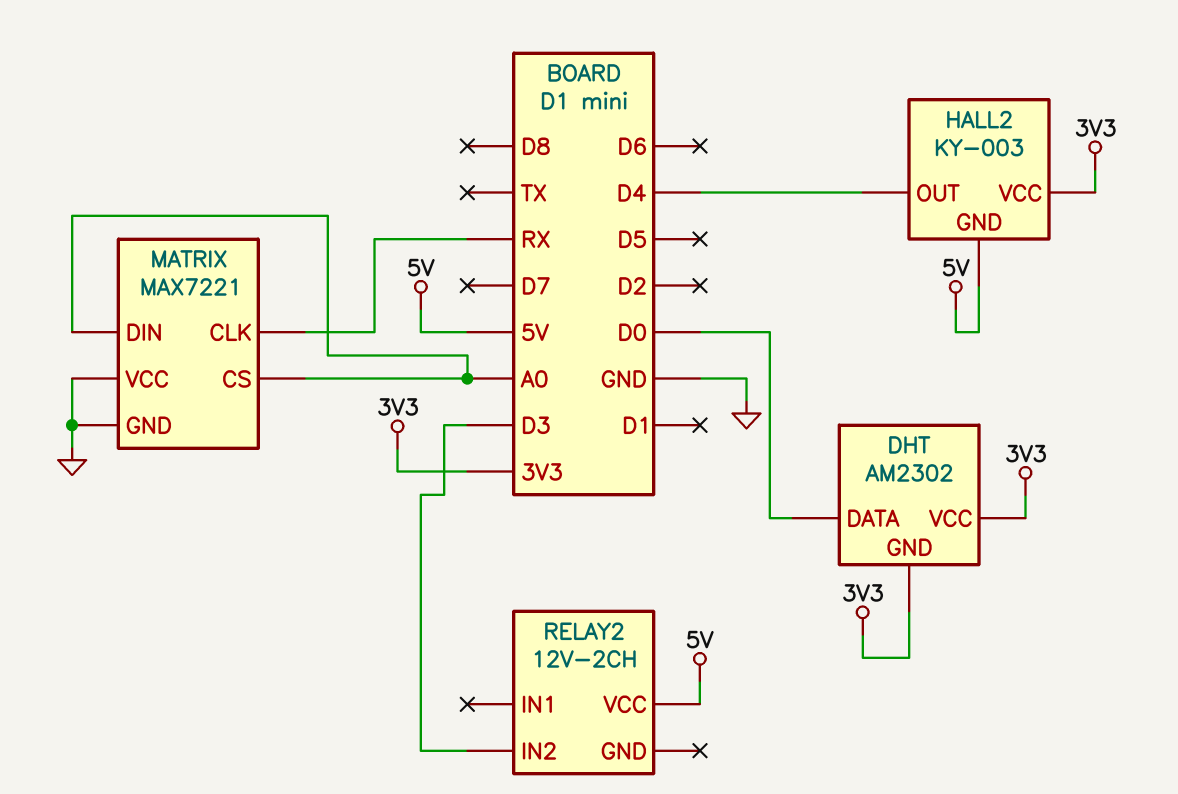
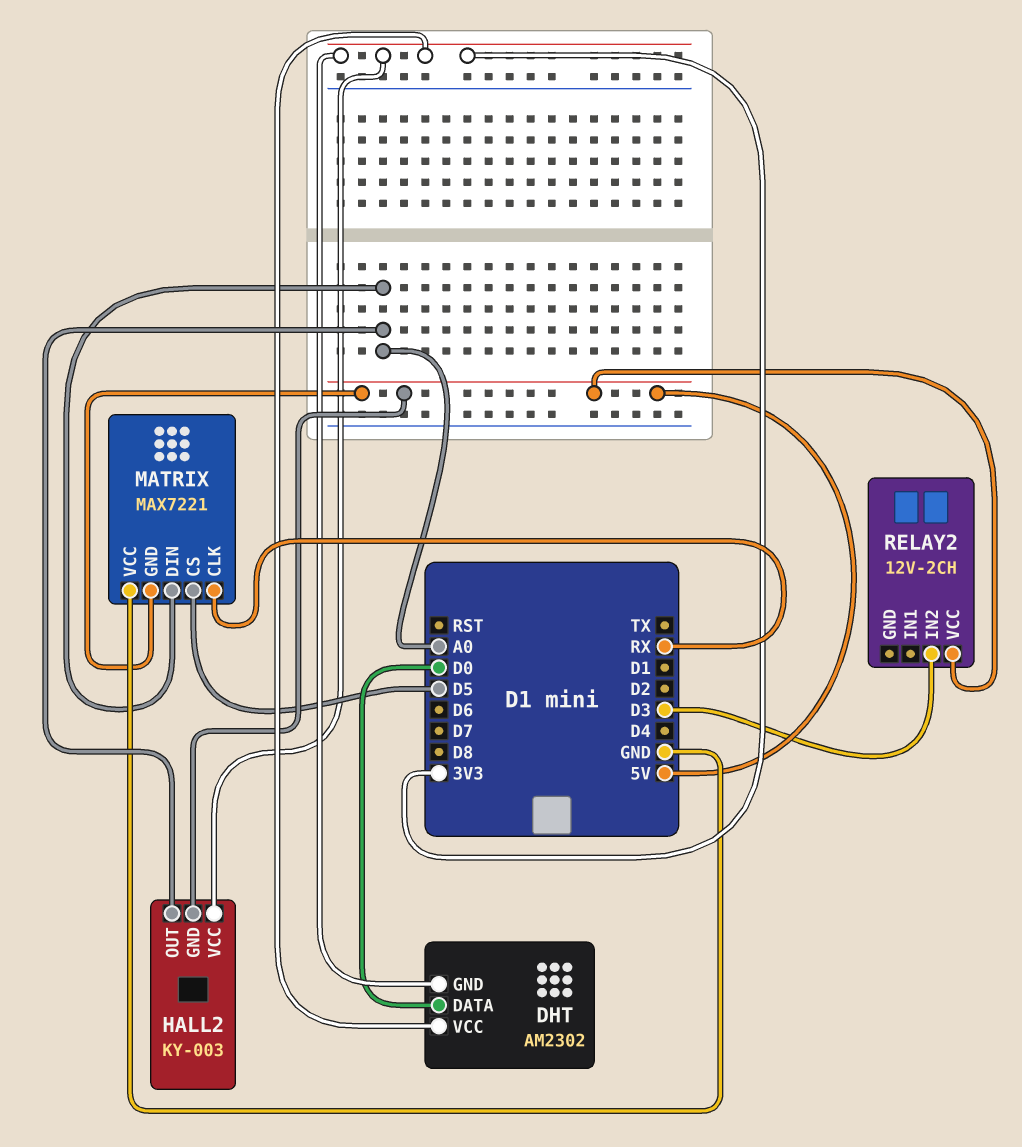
HALL2 pin OUT: D4 -> A0
MATRIX pin CS: A0 -> D5
MATRIX pin GND: GND -> 5V

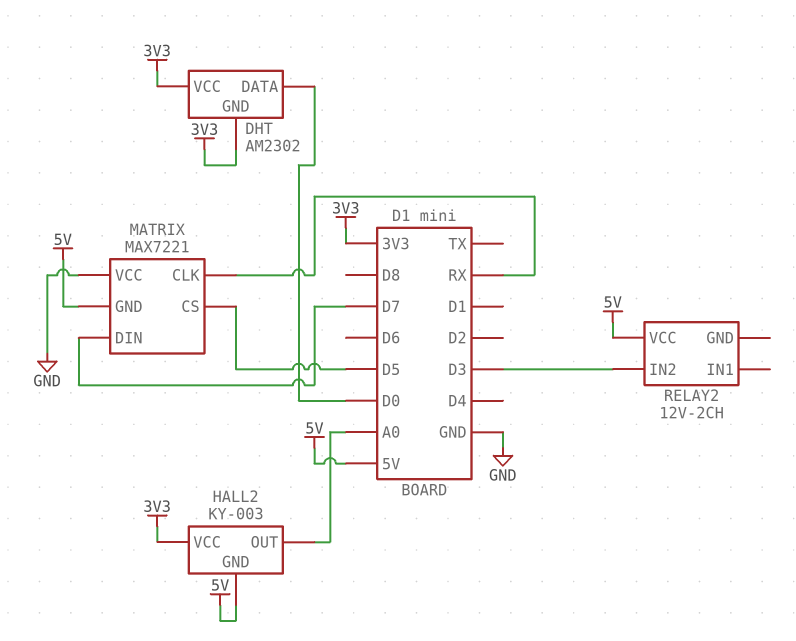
MATRIX pin DIN: A0 -> D7

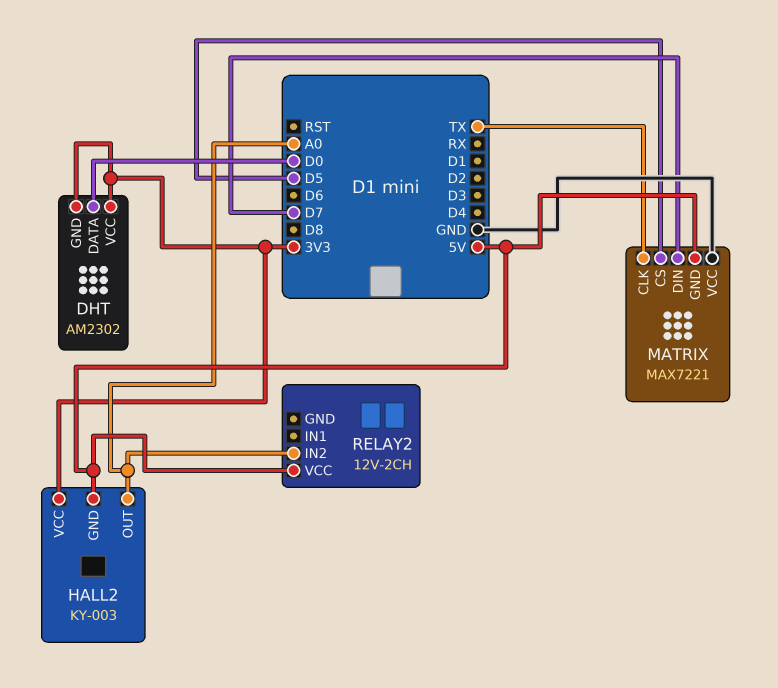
MATRIX pin CLK: RX -> TX
RELAY2 pin IN2: D3 -> A0

